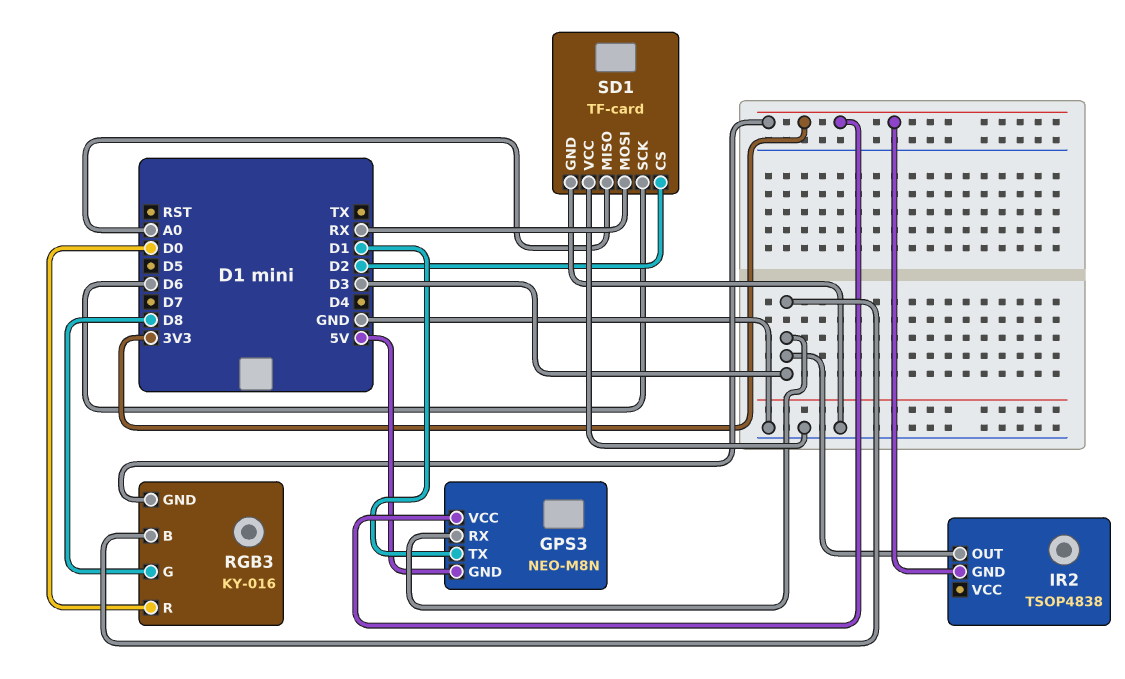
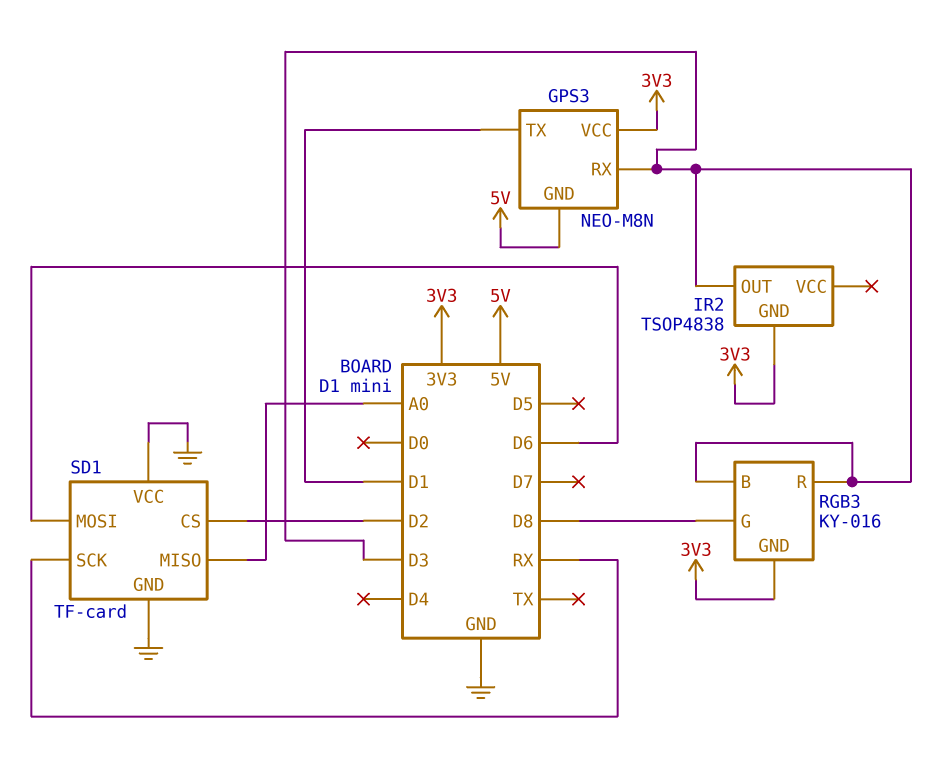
RGB3 pin R: D0 -> D3
SD1 pin MOSI: RX -> D6
SD1 pin SCK: D6 -> RX

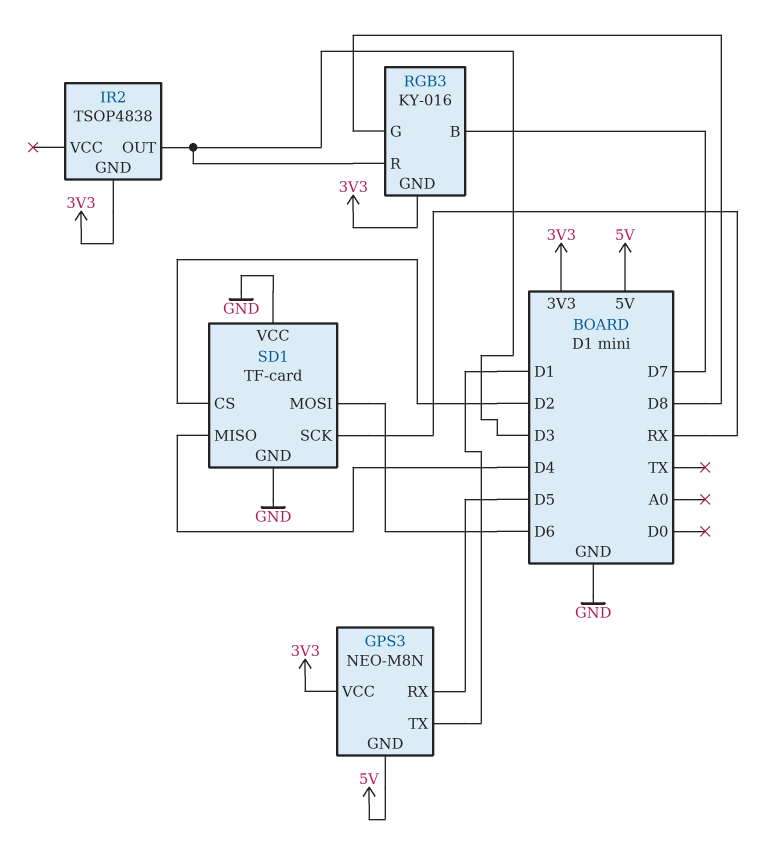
GPS3 pin RX: D3 -> D5
RGB3 pin B: D3 -> D7
SD1 pin MISO: A0 -> D4

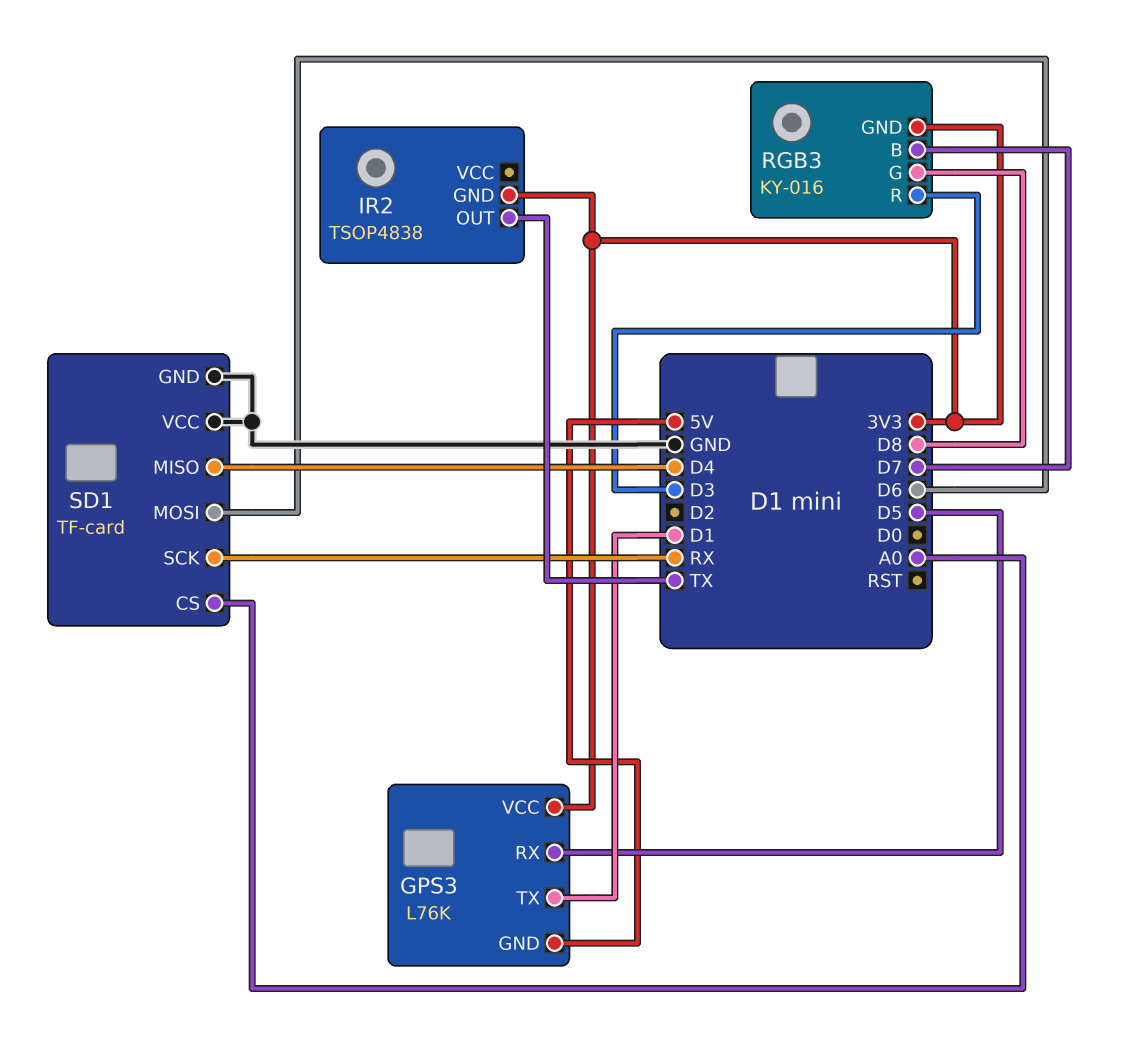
GPS3: NEO-M8N -> L76K
IR2 pin OUT: D3 -> TX
SD1 pin CS: D2 -> A0

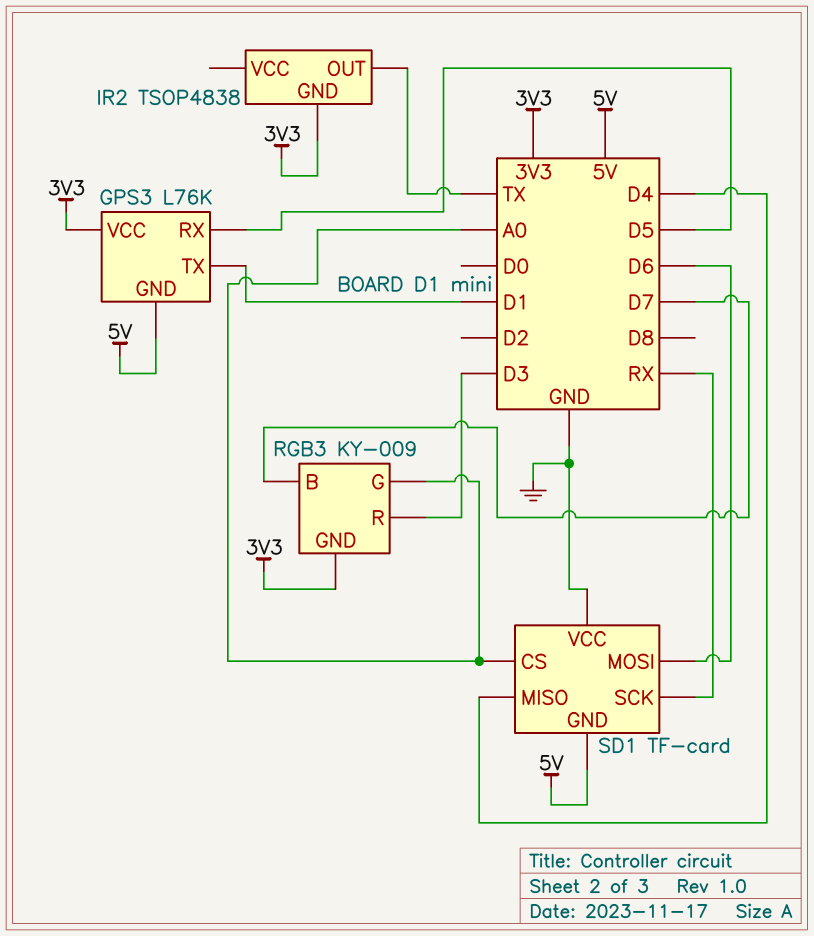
RGB3: KY-016 -> KY-009
RGB3 pin G: D8 -> A0
SD1 pin GND: GND -> 5V

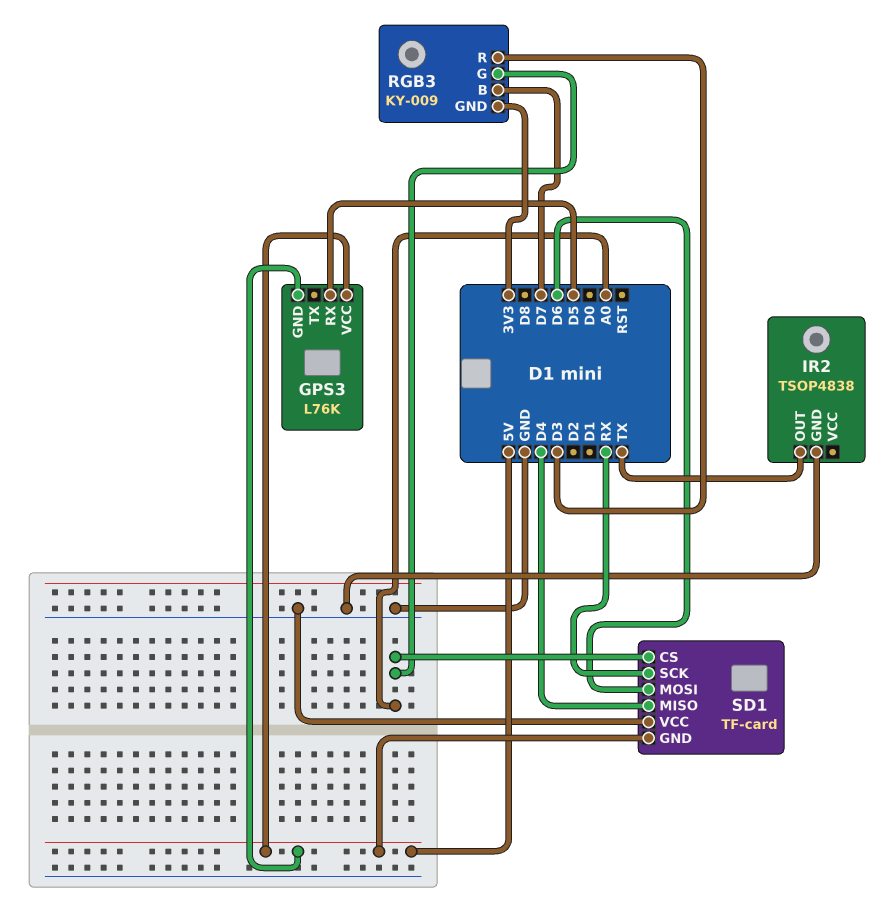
GPS3 pin TX: D1 -> none
GPS3 pin VCC: 3V3 -> 5V
IR2 pin GND: 3V3 -> GND

